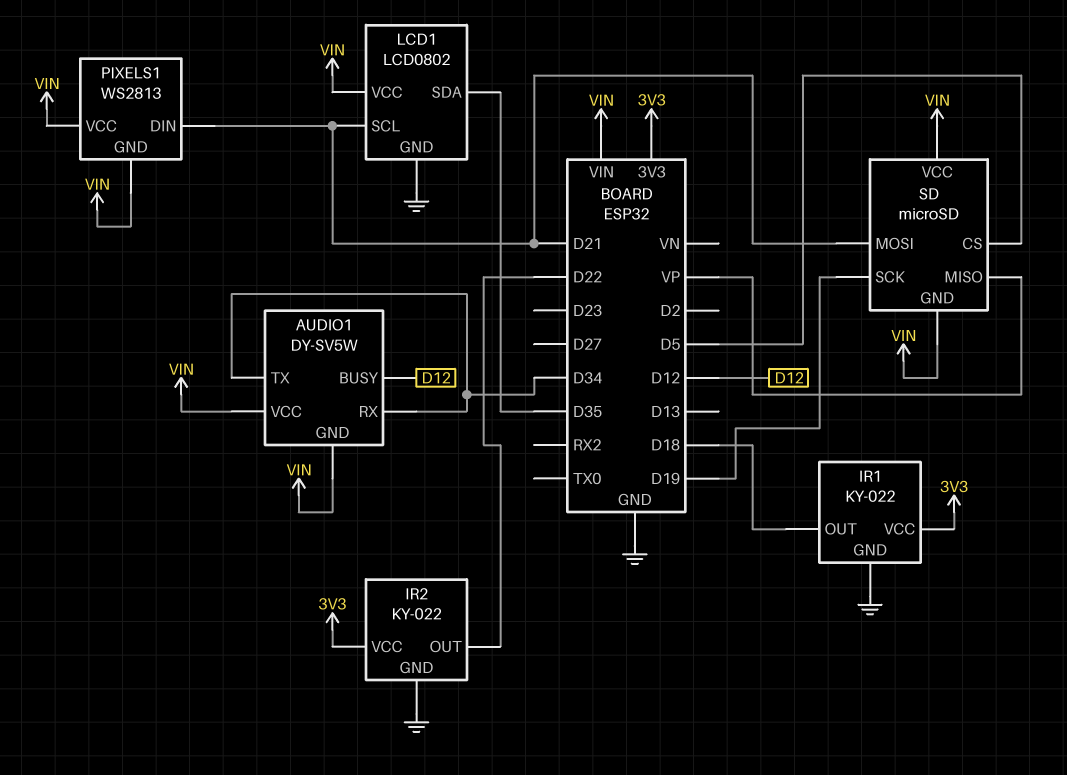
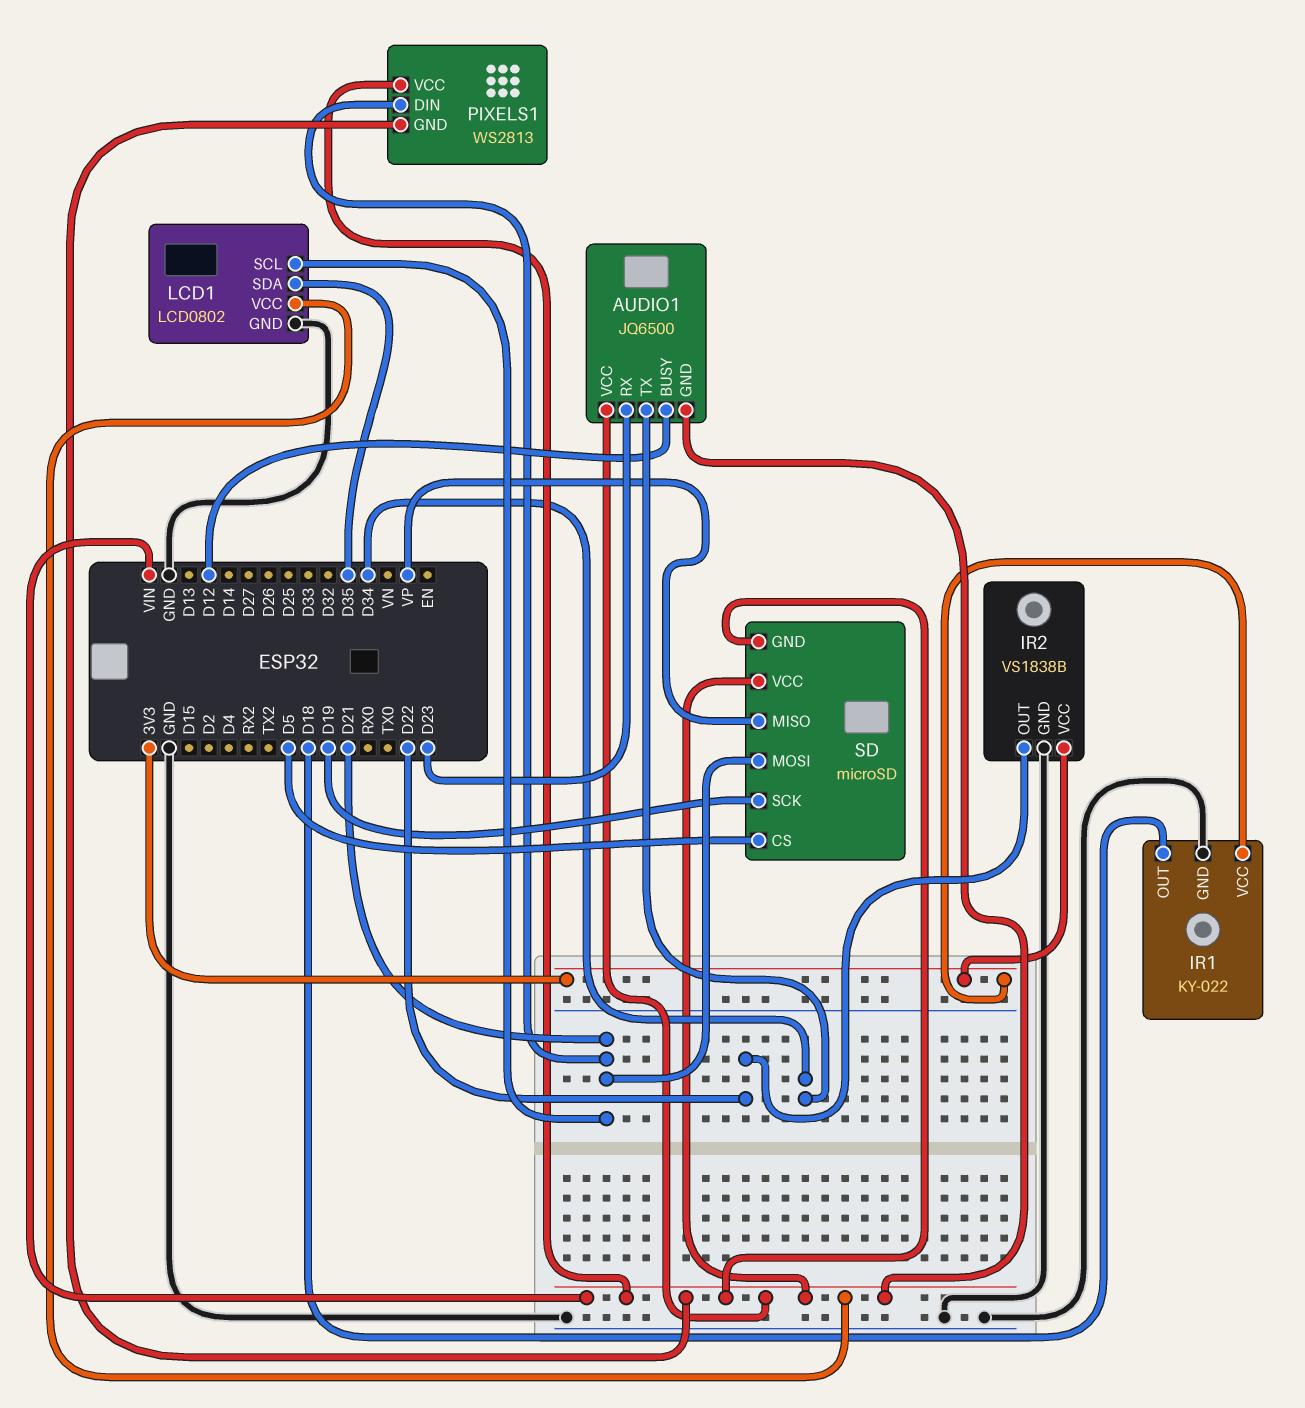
AUDIO1: DY-SV5W -> JQ6500
AUDIO1 pin RX: D34 -> D23
IR2: KY-022 -> VS1838B

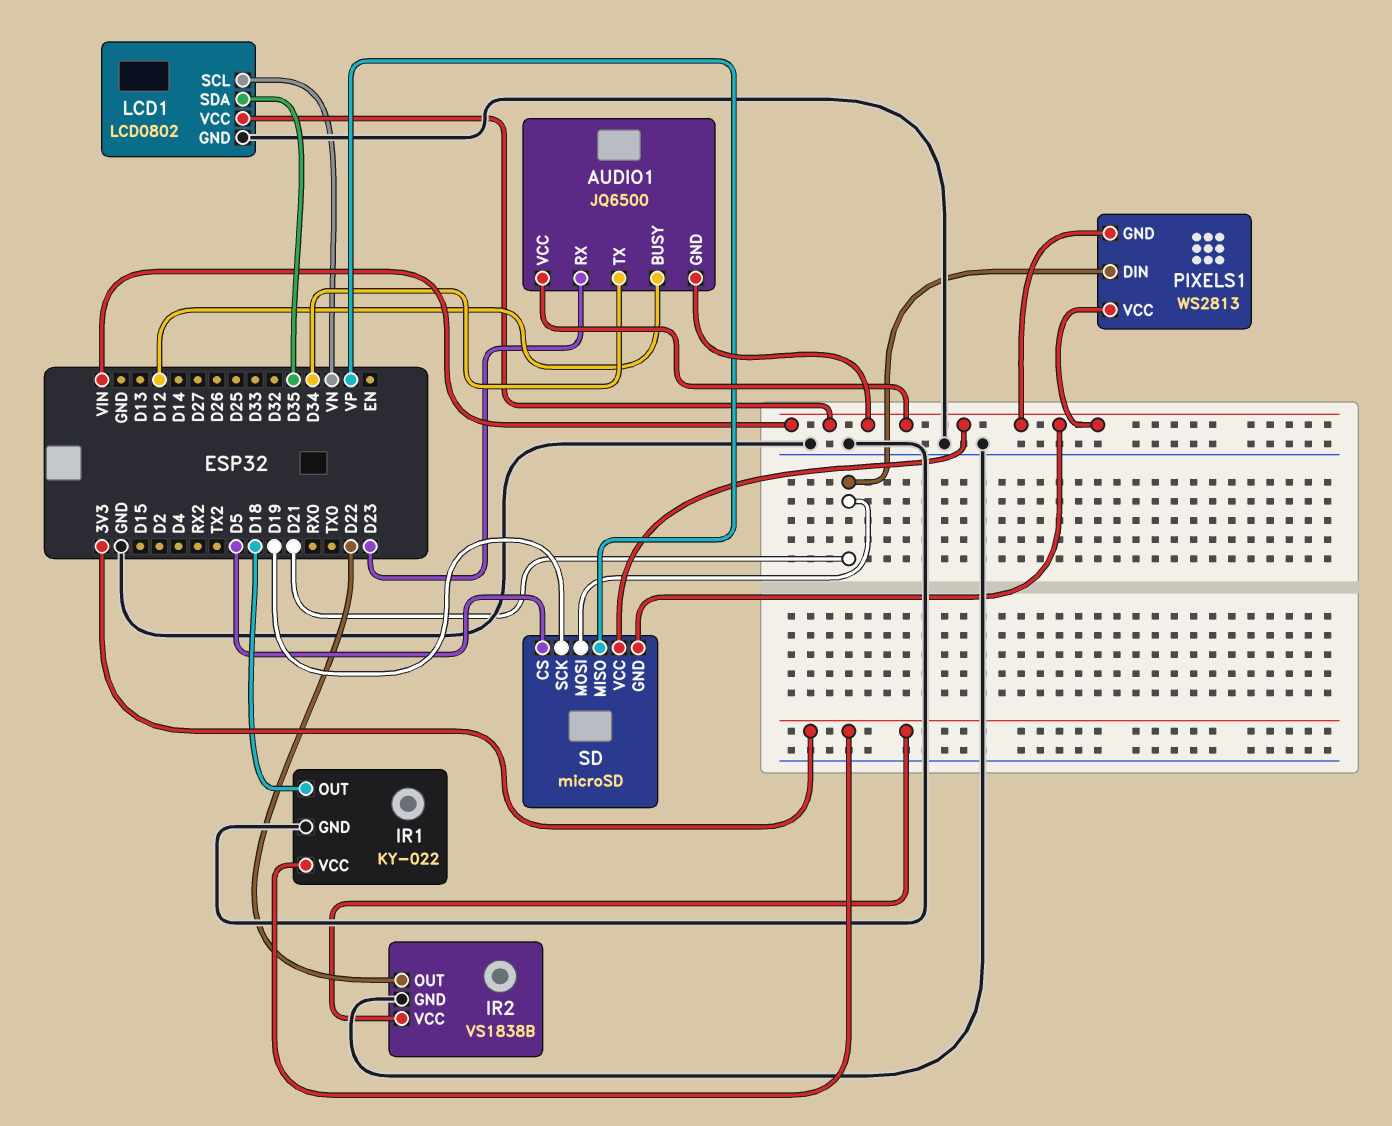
LCD1 pin SCL: D21 -> VN

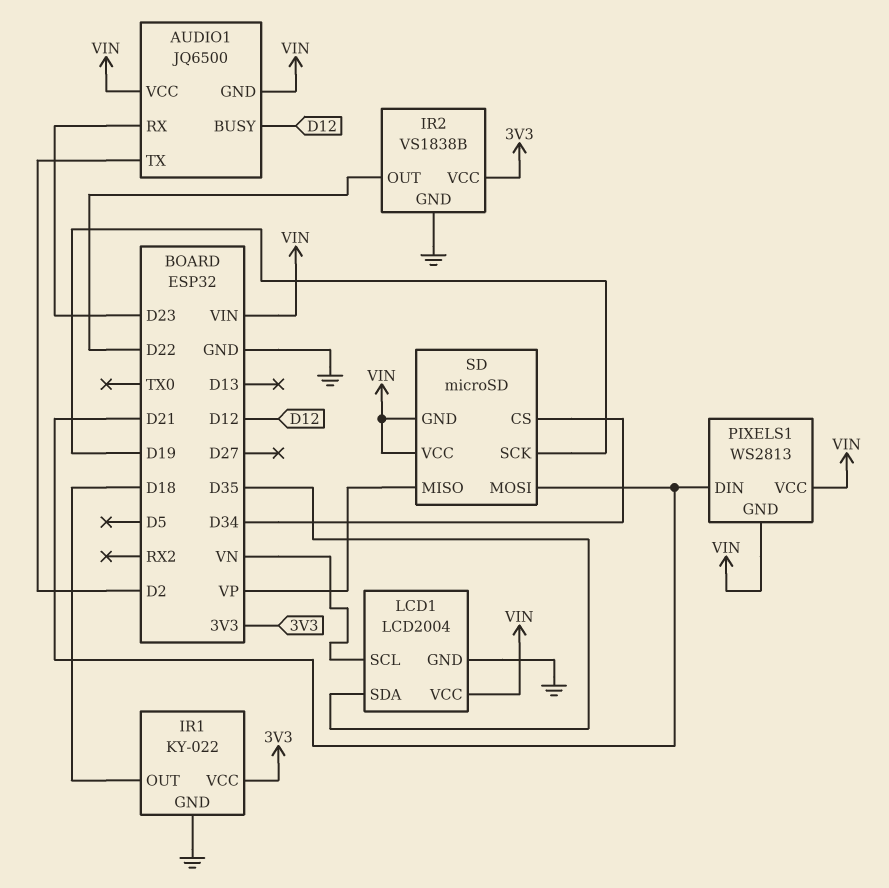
AUDIO1 pin TX: D34 -> D2
LCD1: LCD0802 -> LCD2004
SD pin CS: D5 -> D34

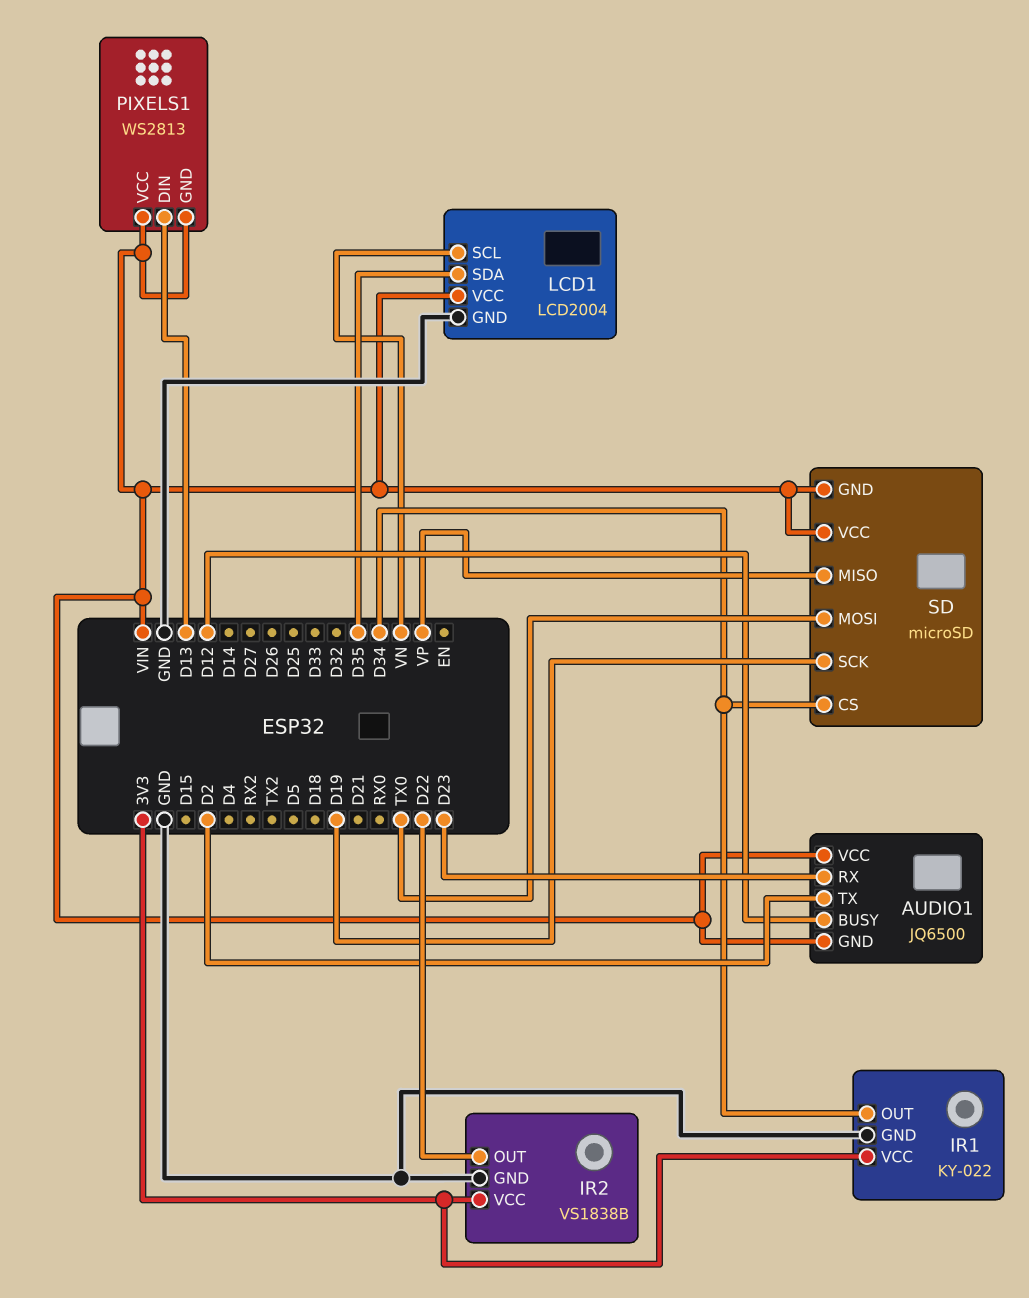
IR1 pin OUT: D18 -> D34
PIXELS1 pin DIN: D21 -> D13
SD pin MOSI: D21 -> TX0

